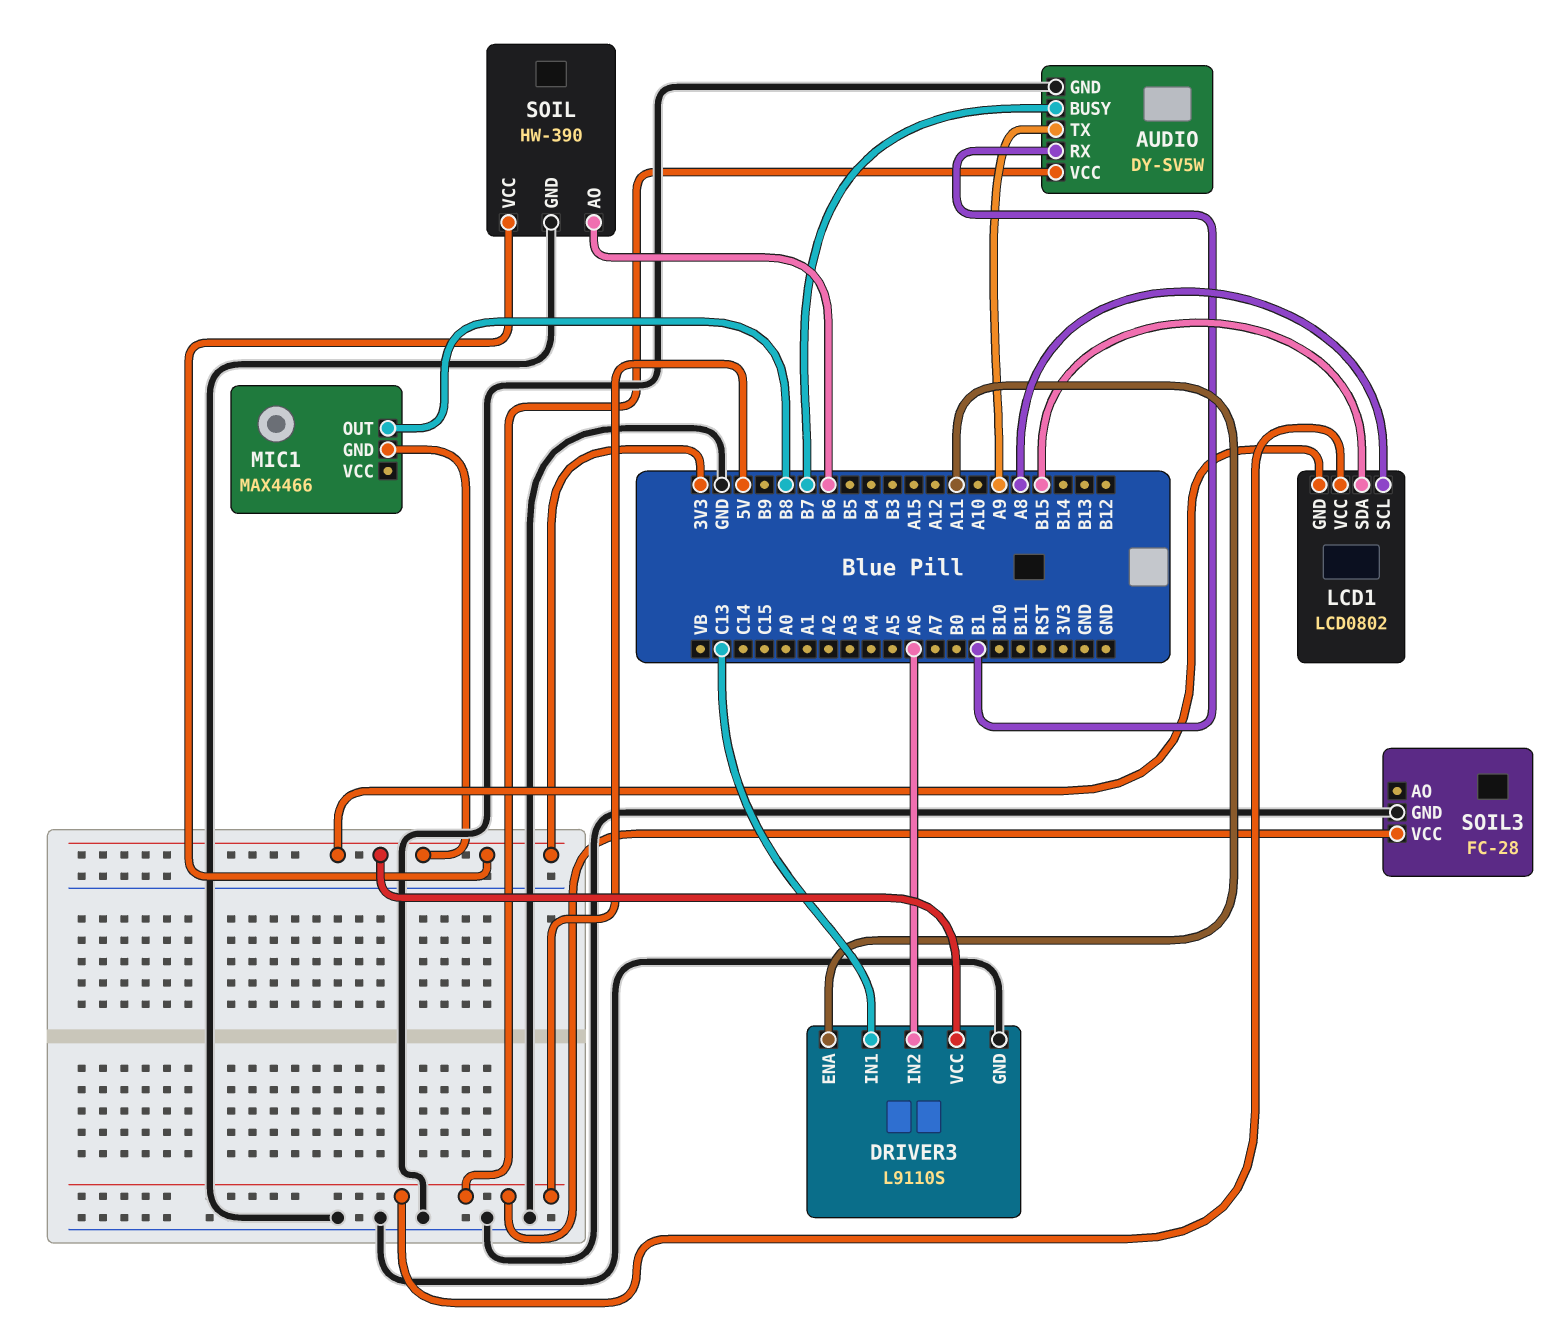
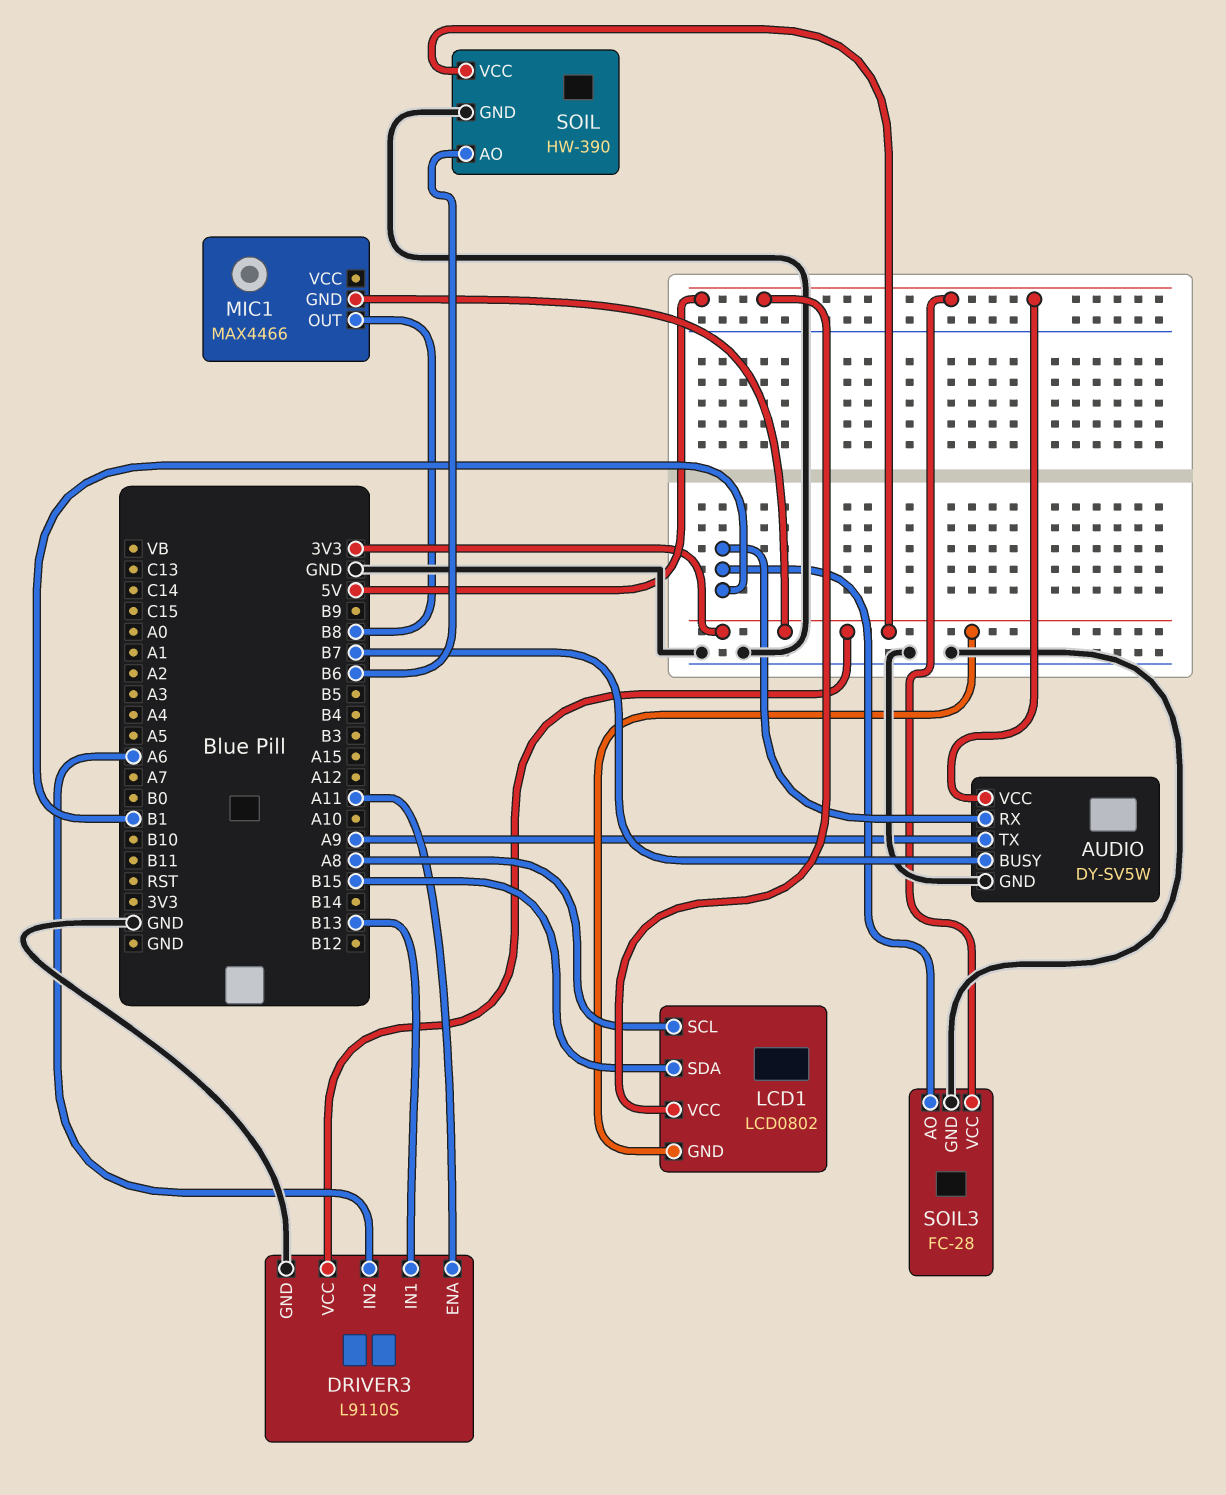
DRIVER3 pin IN1: C13 -> B13
SOIL3 pin AO: none -> B1

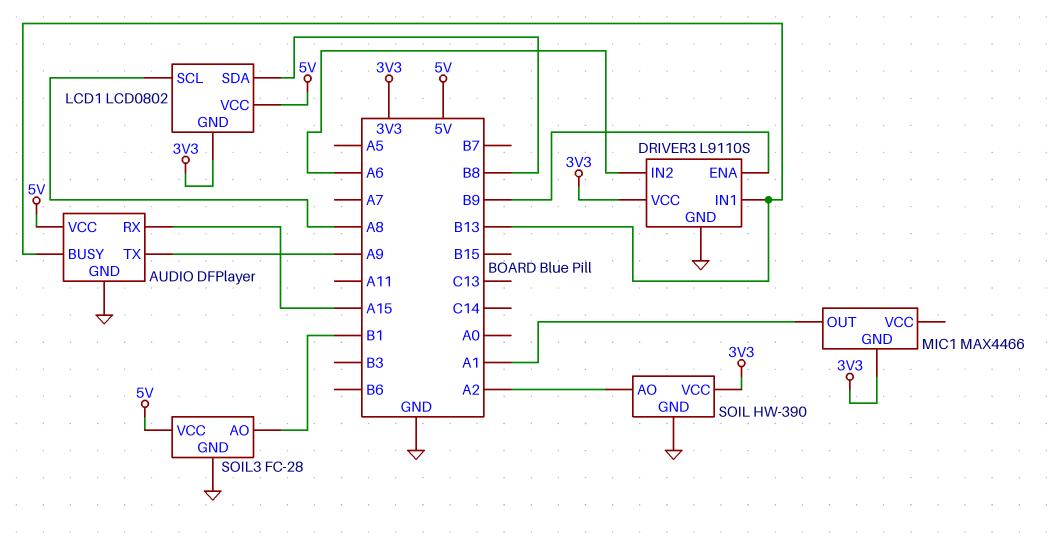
AUDIO: DY-SV5W -> DFPlayer
AUDIO pin BUSY: B7 -> B13
AUDIO pin RX: B1 -> A15
DRIVER3 pin ENA: A11 -> B9
LCD1 pin SDA: B15 -> B8
MIC1 pin OUT: B8 -> A1
SOIL pin AO: B6 -> A2

